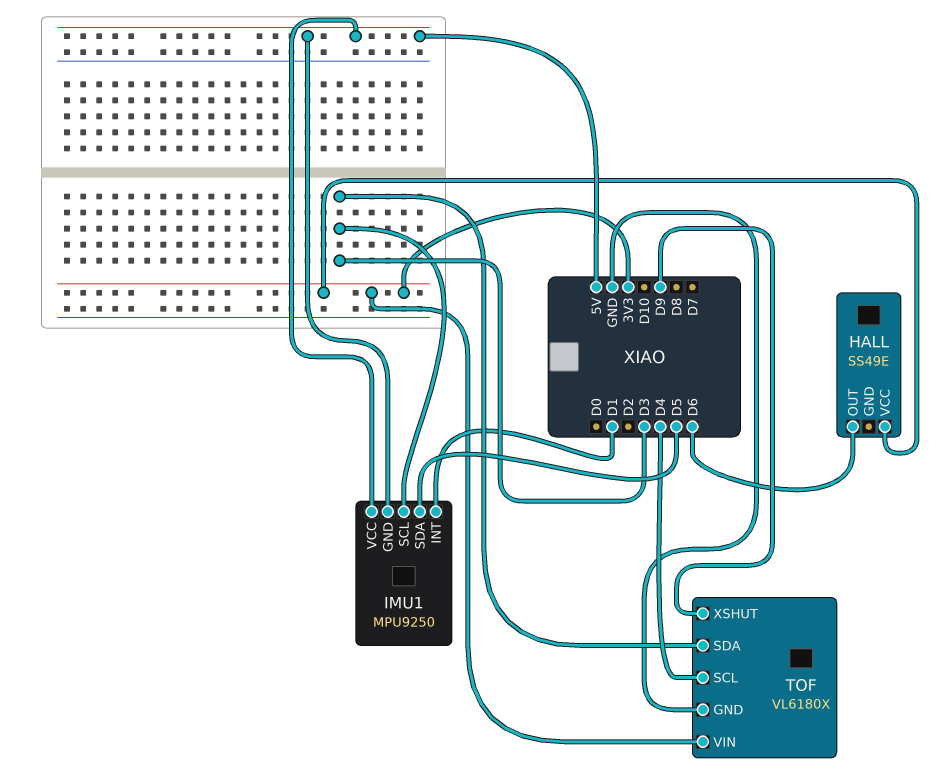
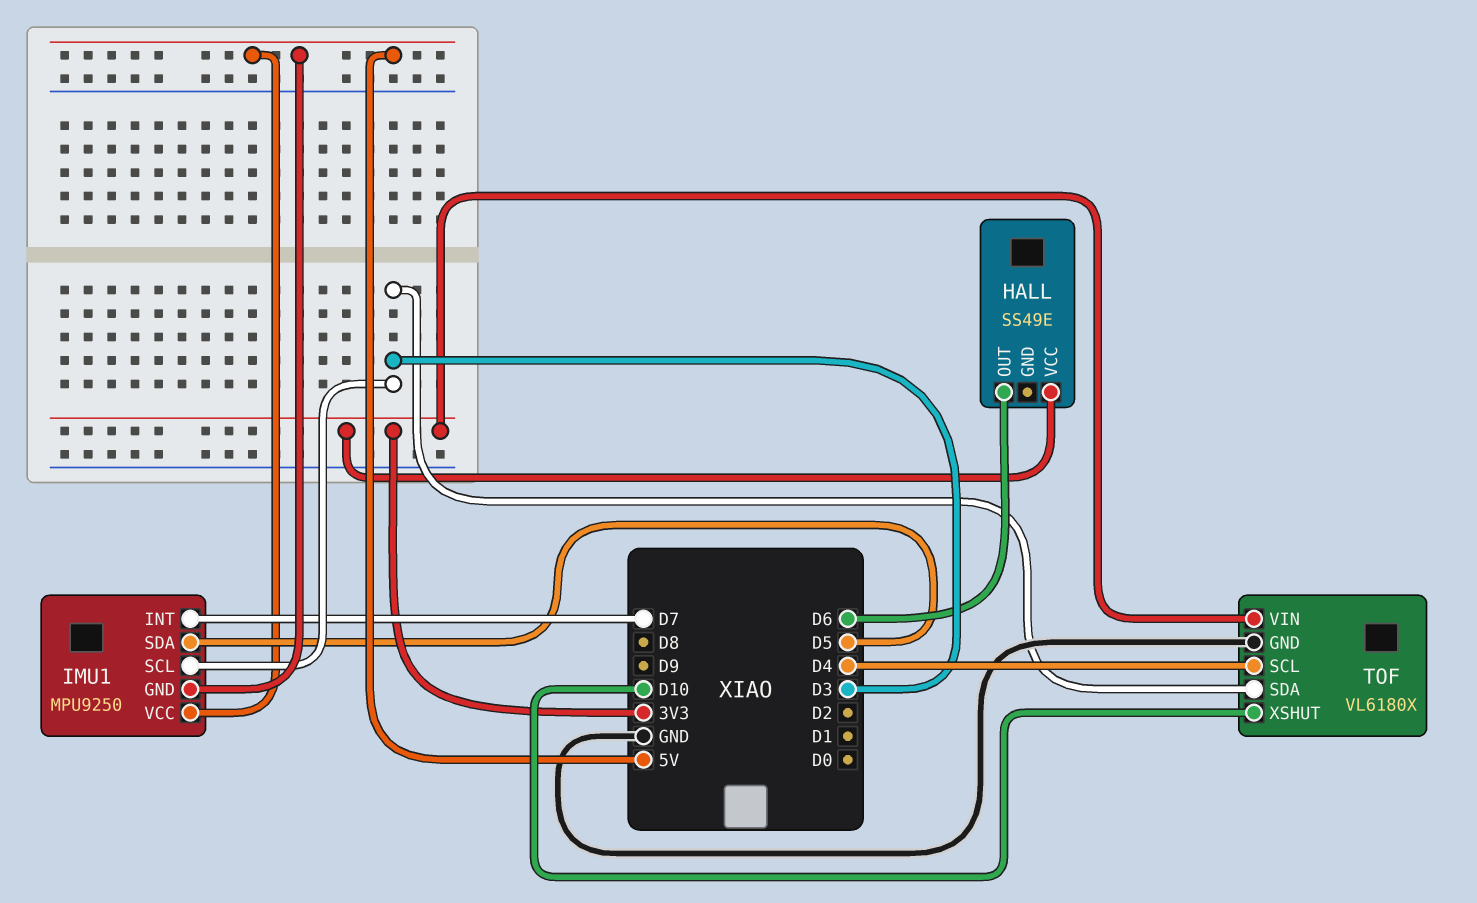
IMU1 pin INT: D1 -> D7
TOF pin XSHUT: D9 -> D10

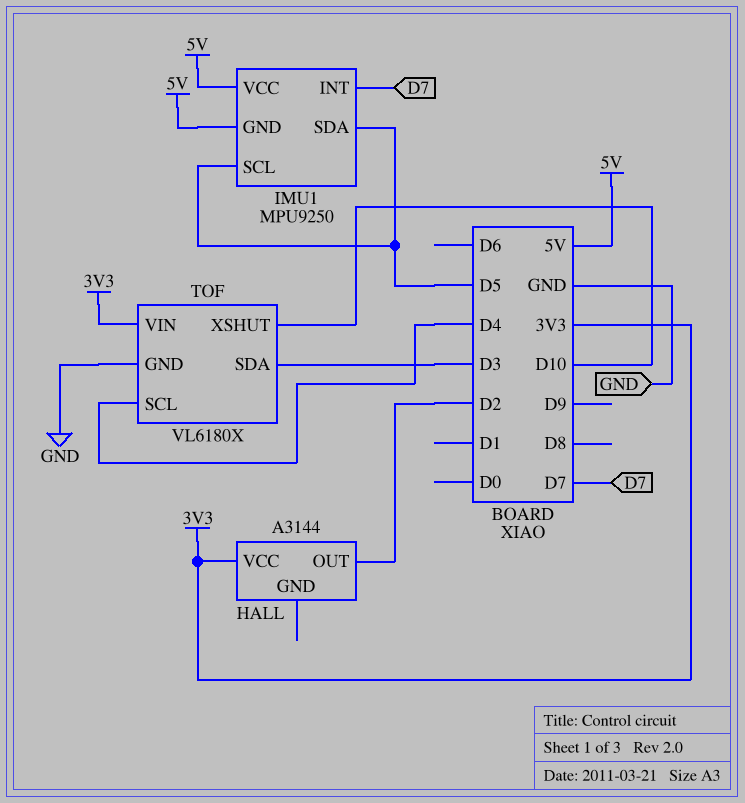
HALL: SS49E -> A3144
HALL pin OUT: D6 -> D2
IMU1 pin SCL: D3 -> D5

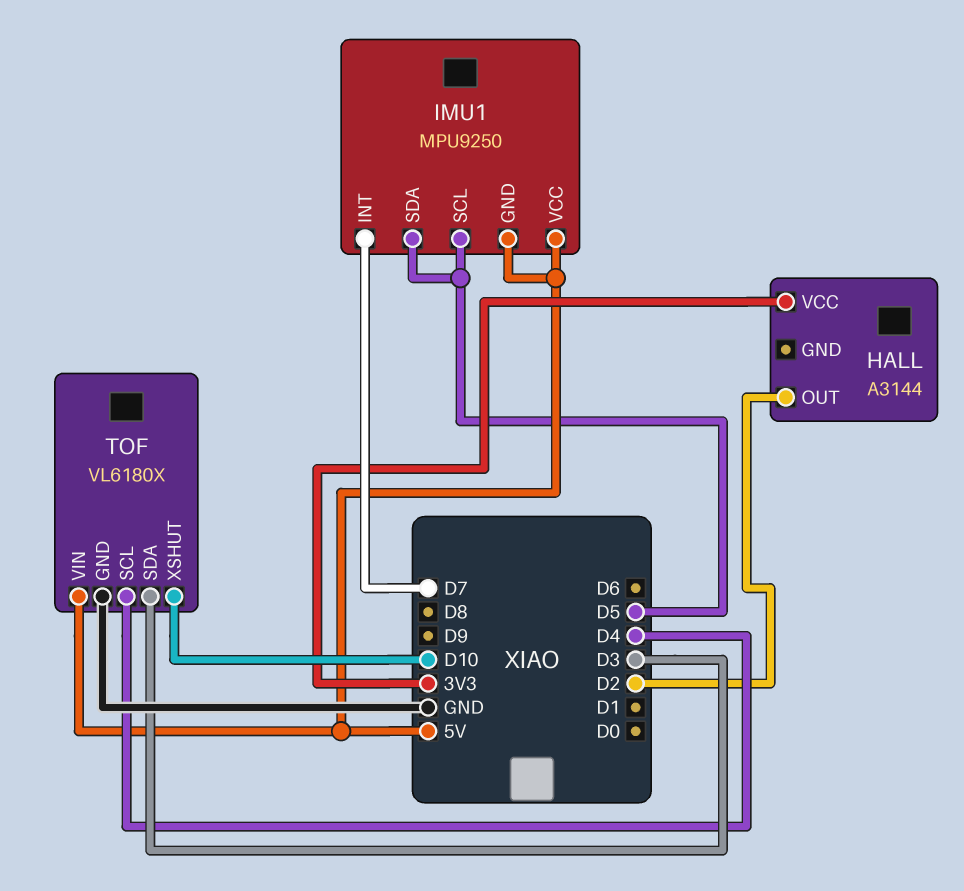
TOF pin VIN: 3V3 -> 5V

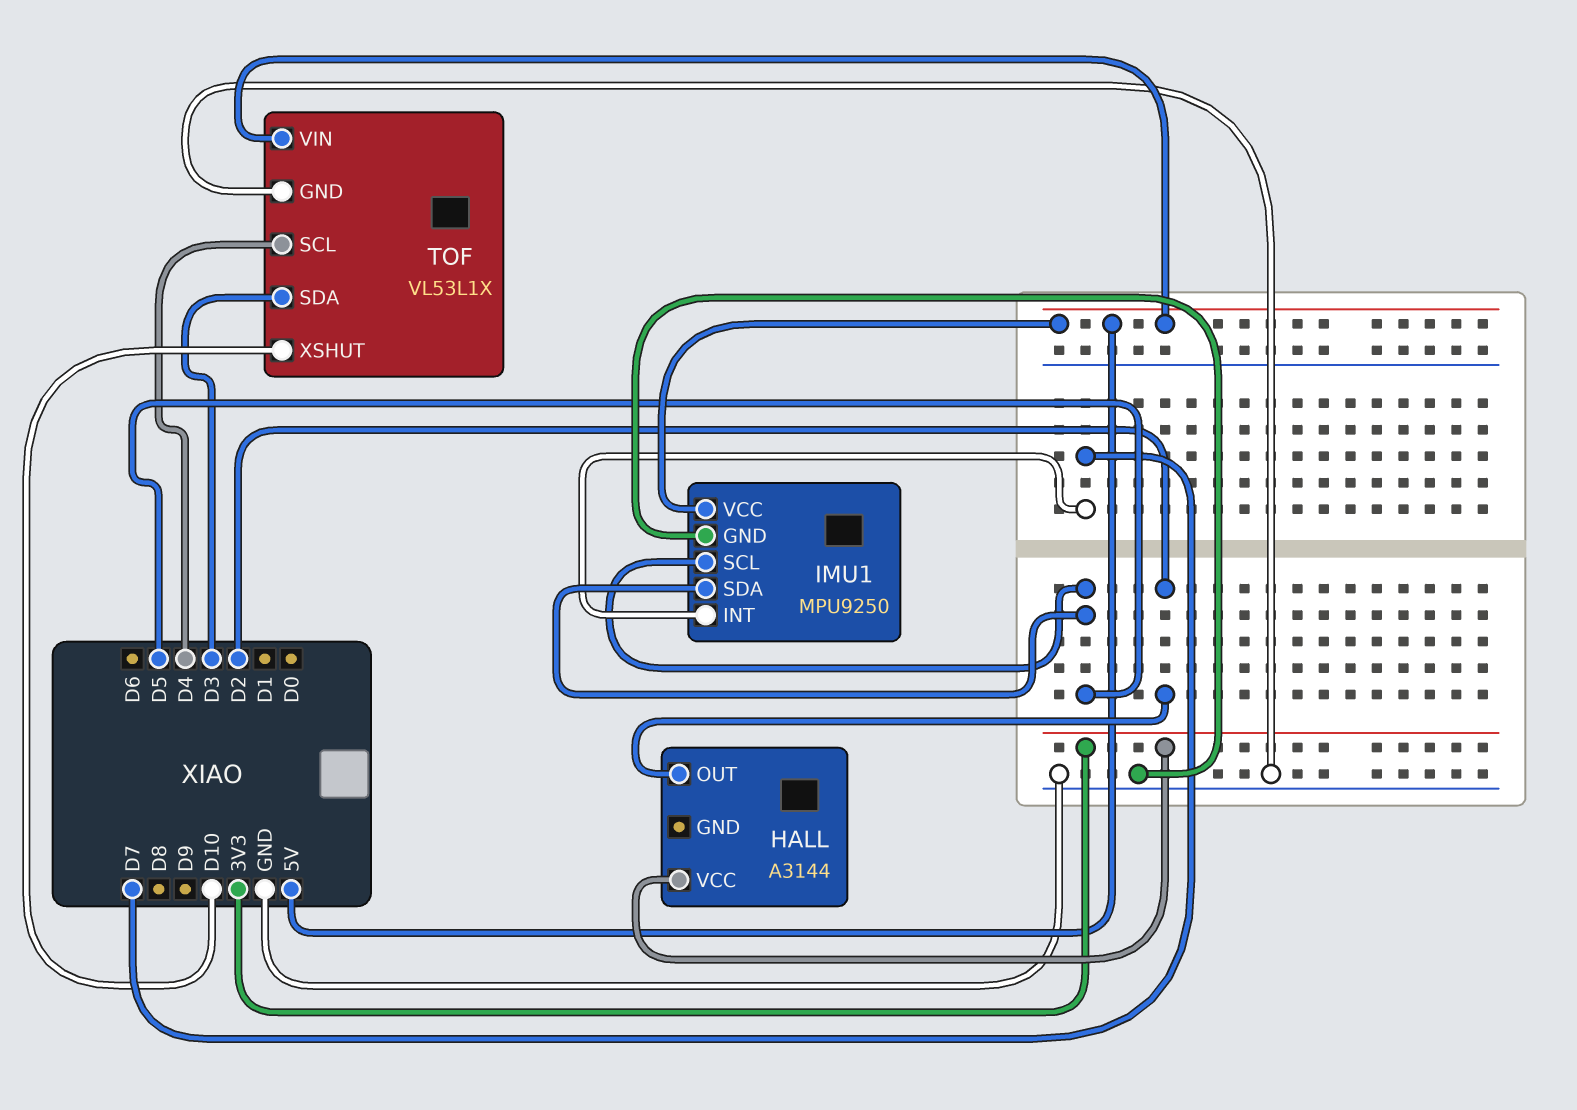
IMU1 pin GND: 5V -> GND
TOF: VL6180X -> VL53L1X

